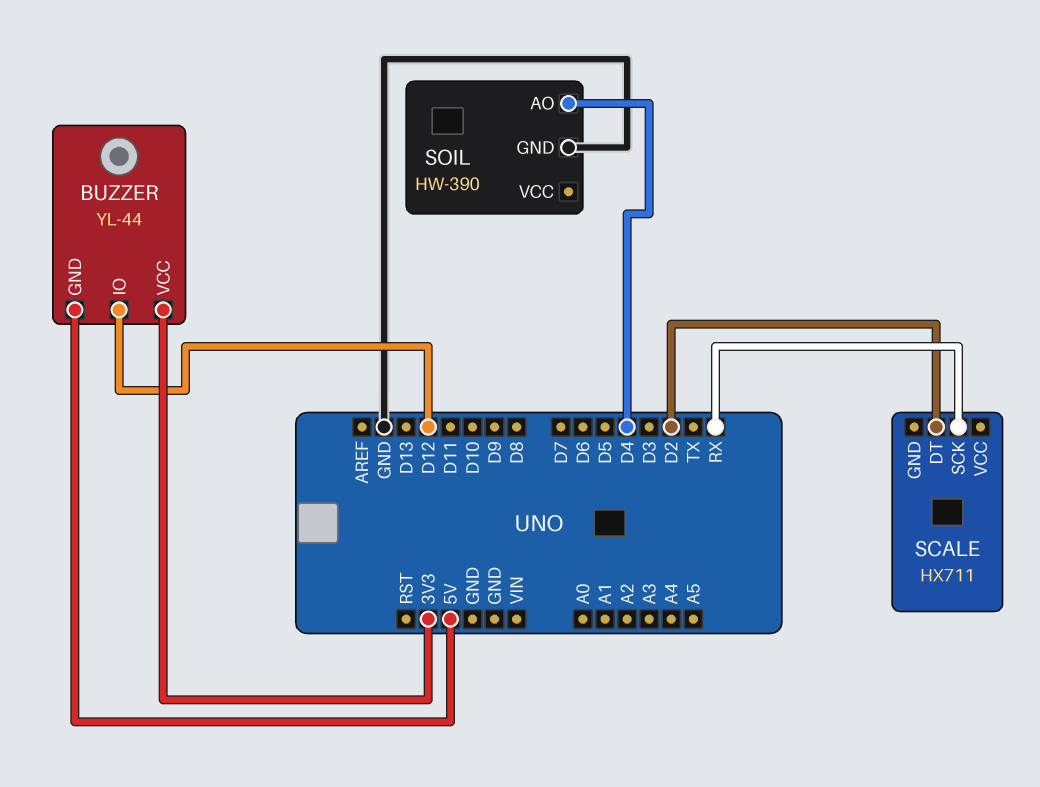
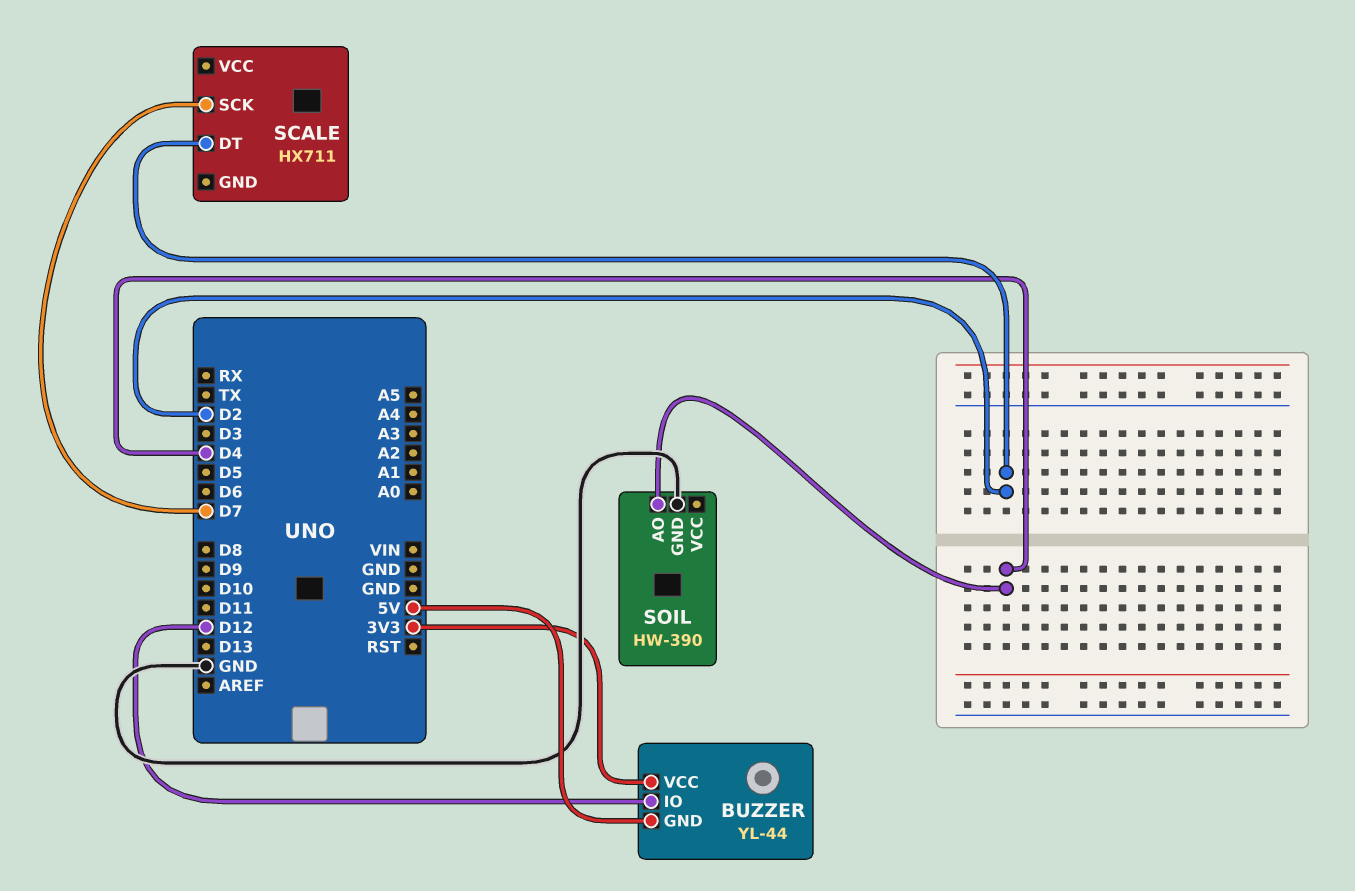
SCALE pin SCK: RX -> D7

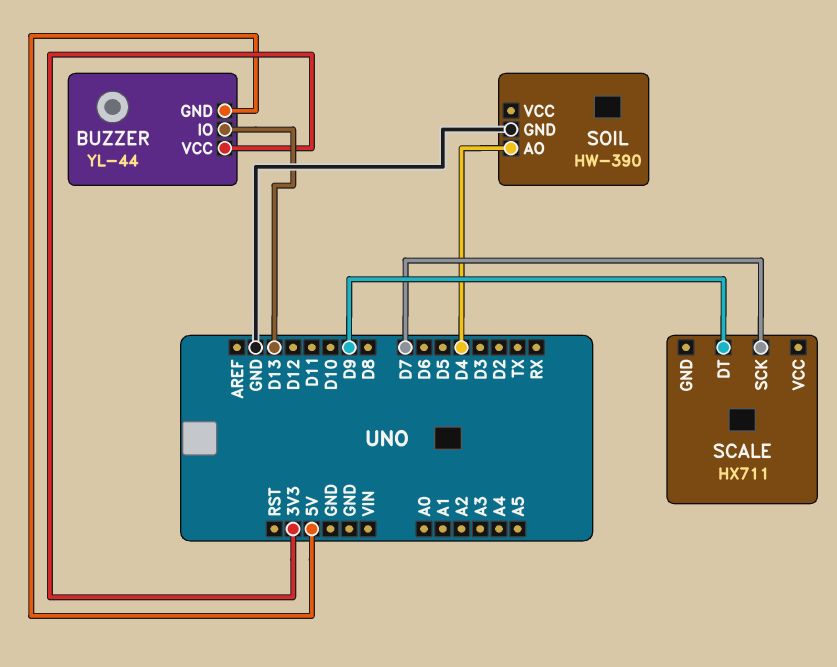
BUZZER pin IO: D12 -> D13
SCALE pin DT: D2 -> D9

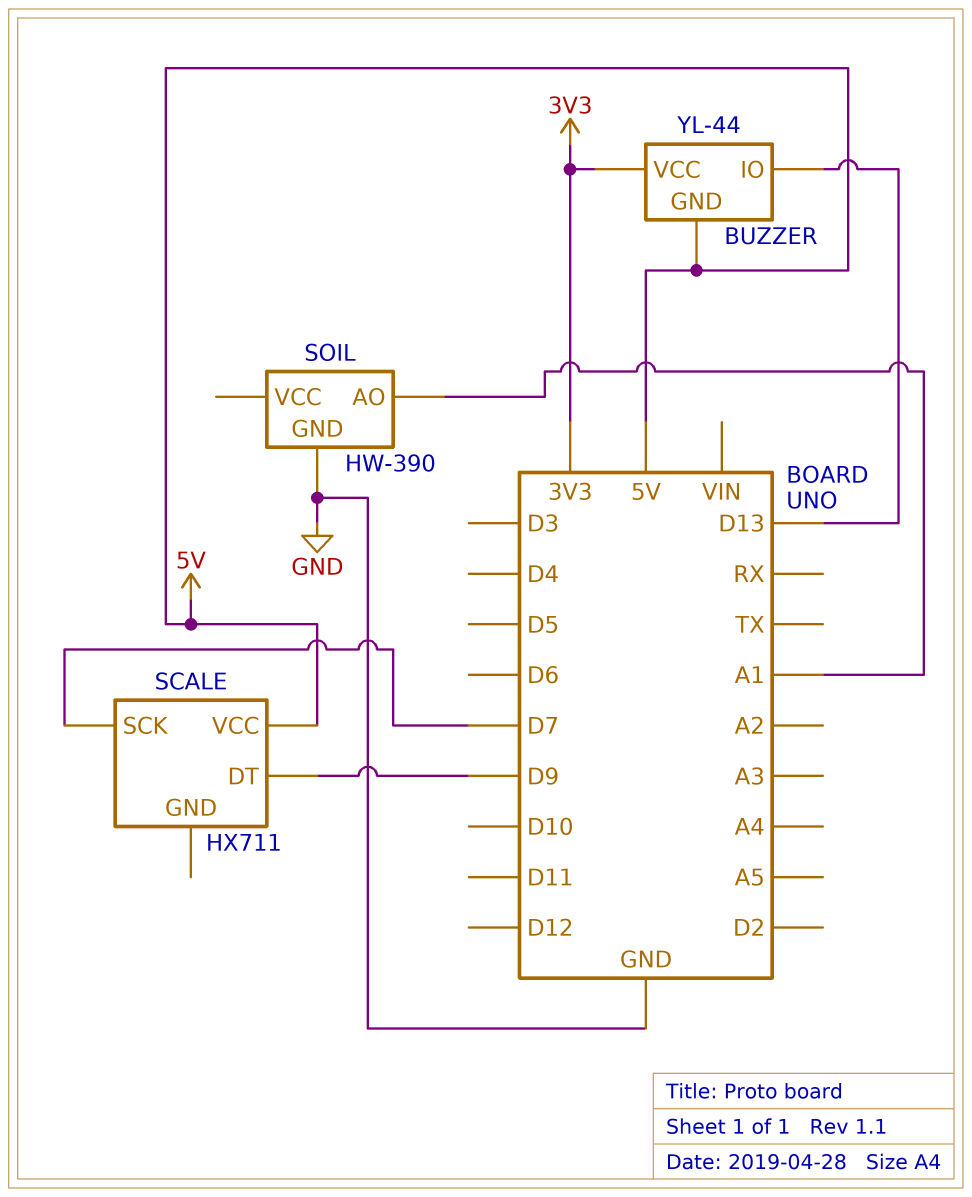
SCALE pin VCC: none -> 5V
SOIL pin AO: D4 -> A1

